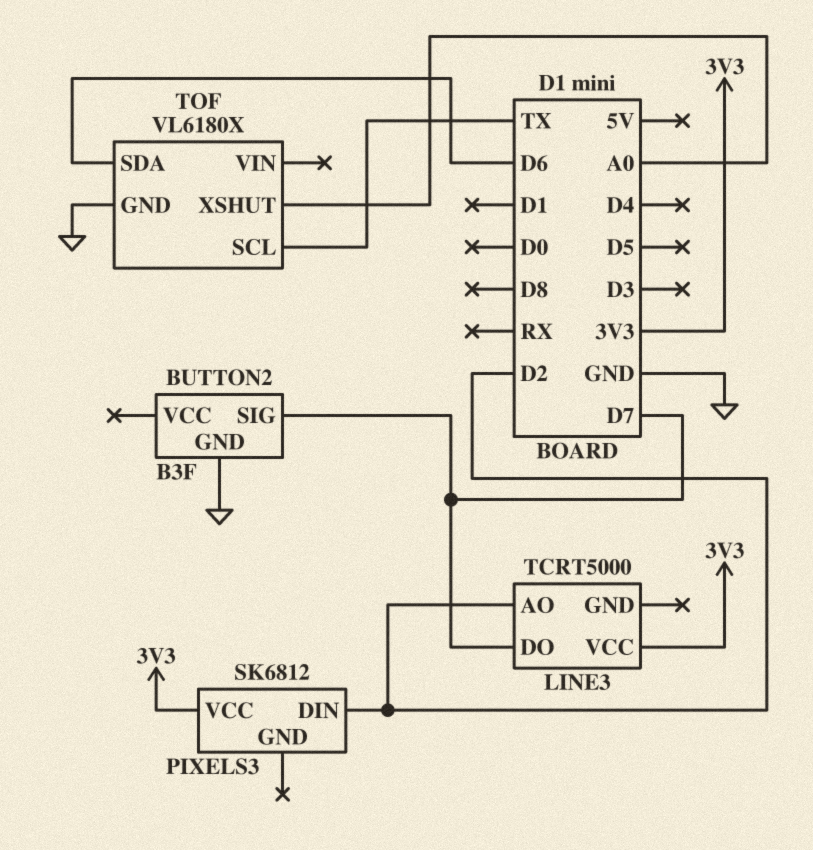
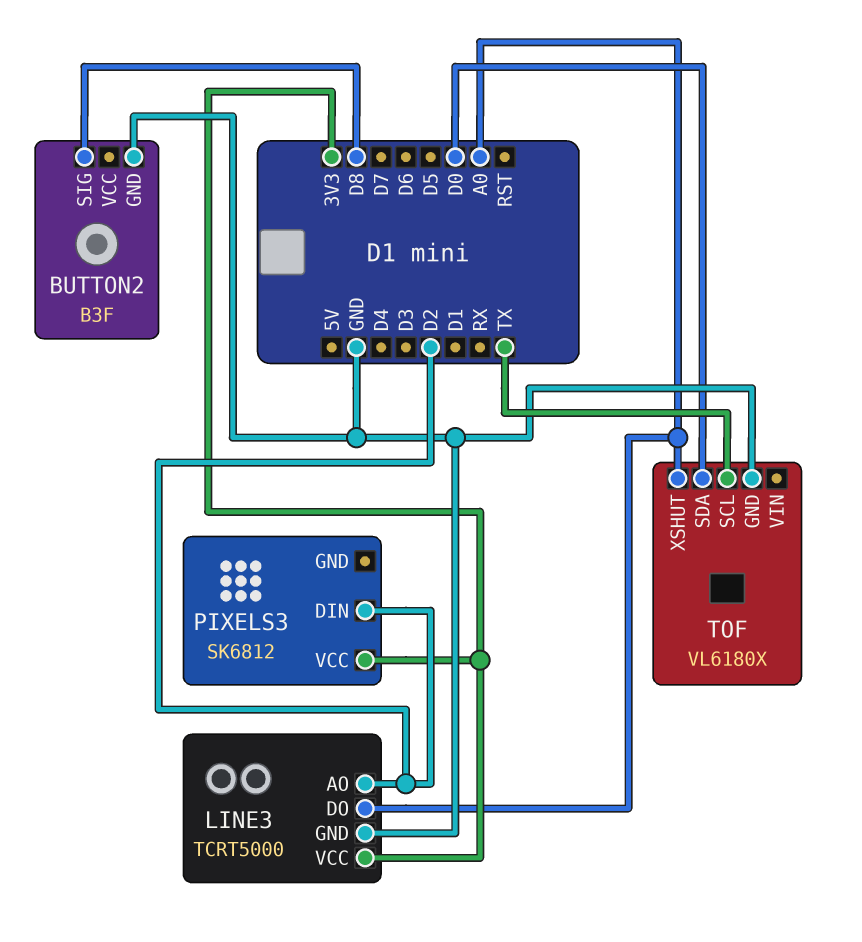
BUTTON2 pin SIG: D7 -> D8
LINE3 pin DO: D7 -> A0
LINE3 pin GND: none -> GND
TOF pin SDA: D6 -> D0

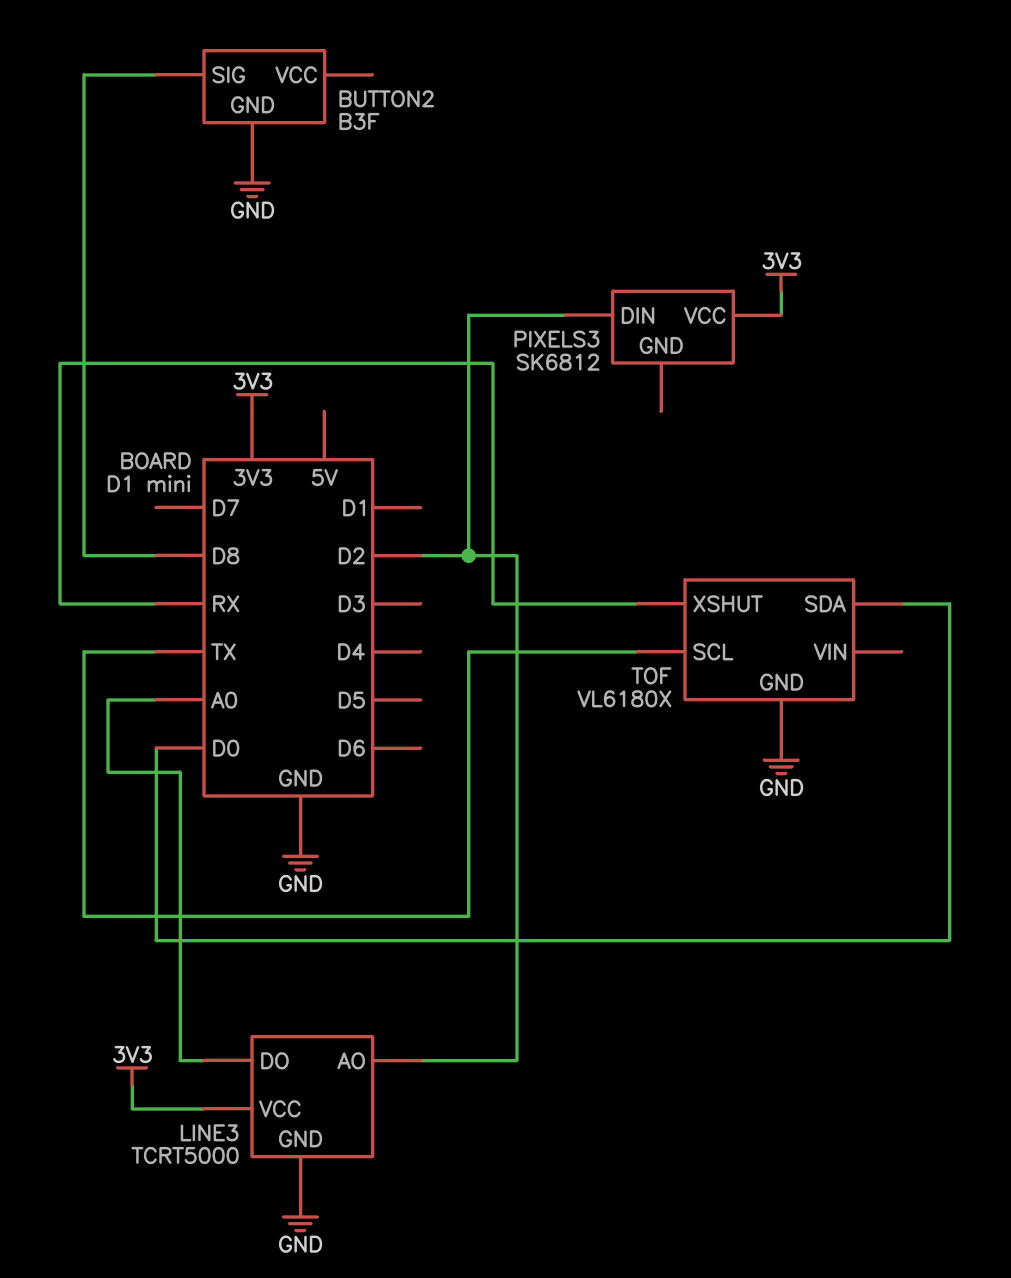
TOF pin XSHUT: A0 -> RX

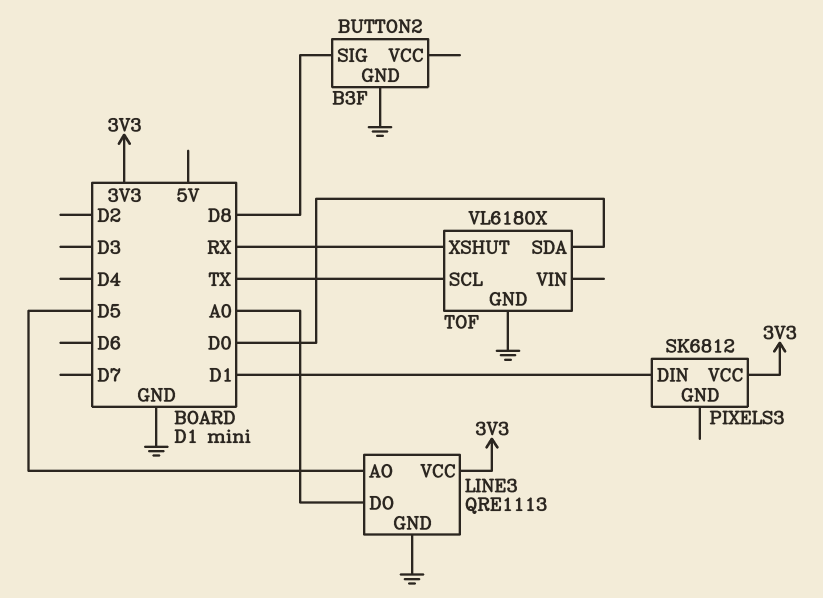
LINE3: TCRT5000 -> QRE1113
LINE3 pin AO: D2 -> D5
PIXELS3 pin DIN: D2 -> D1

